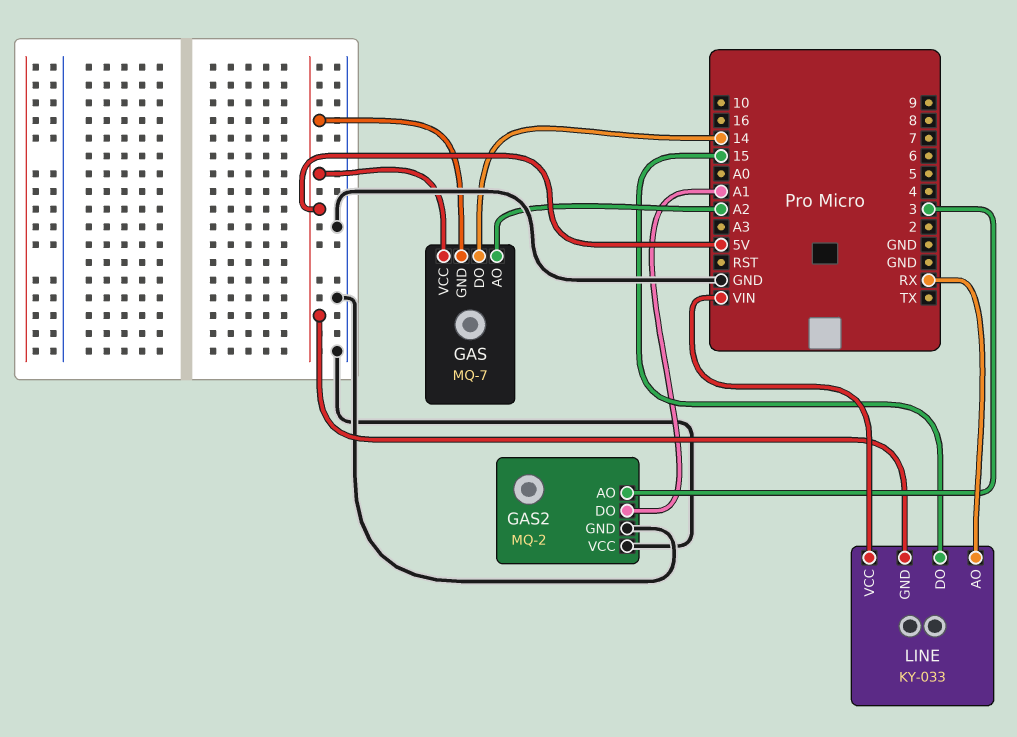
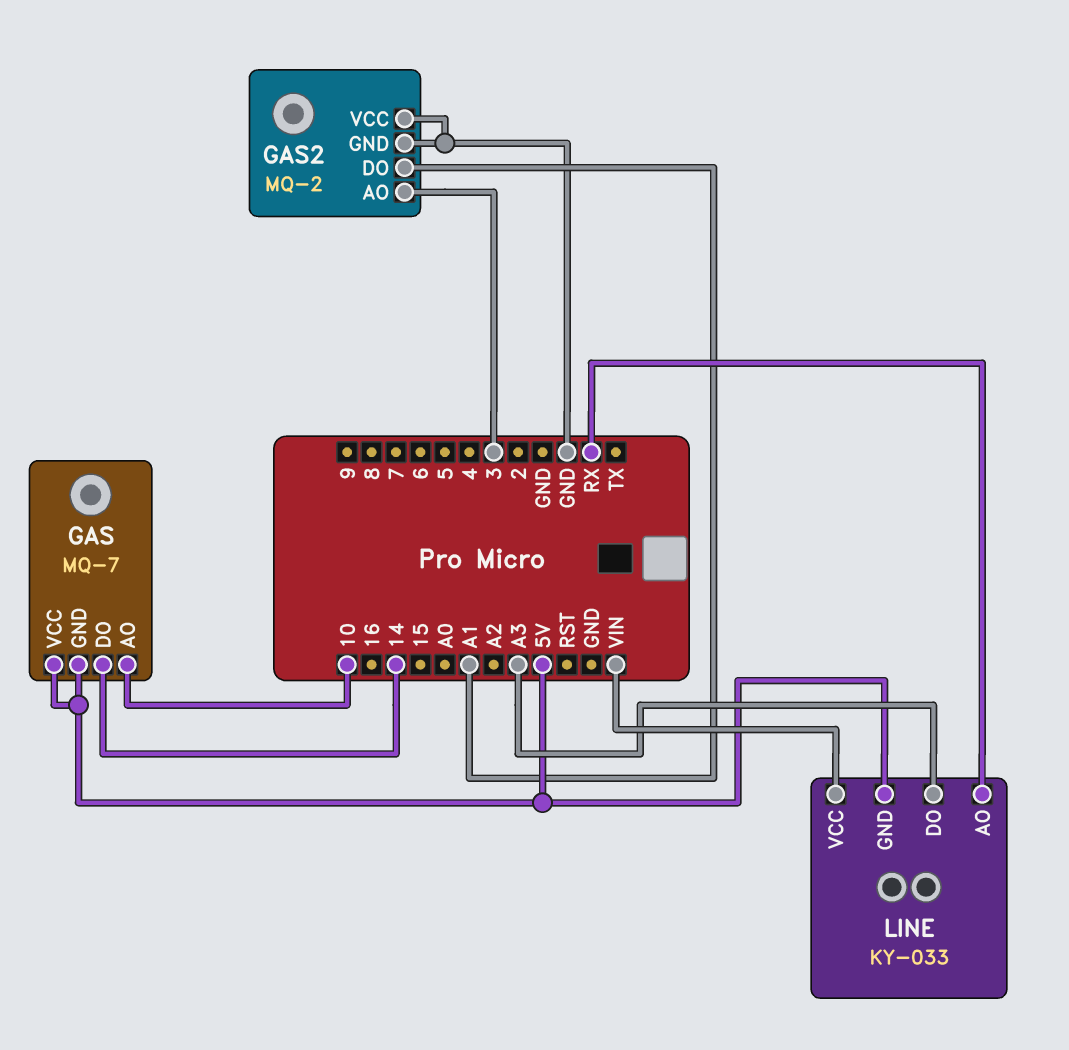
GAS pin AO: A2 -> 10
LINE pin DO: 15 -> A3

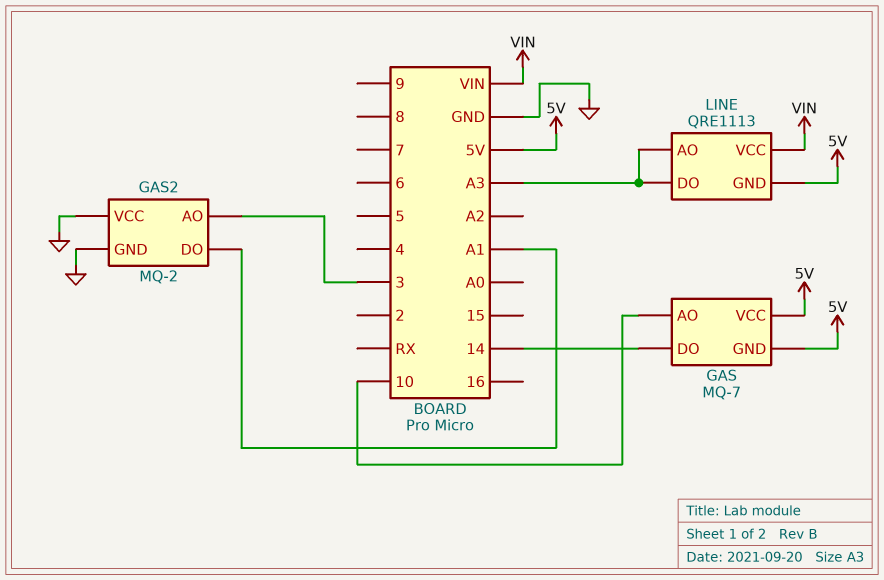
LINE: KY-033 -> QRE1113
LINE pin AO: RX -> A3

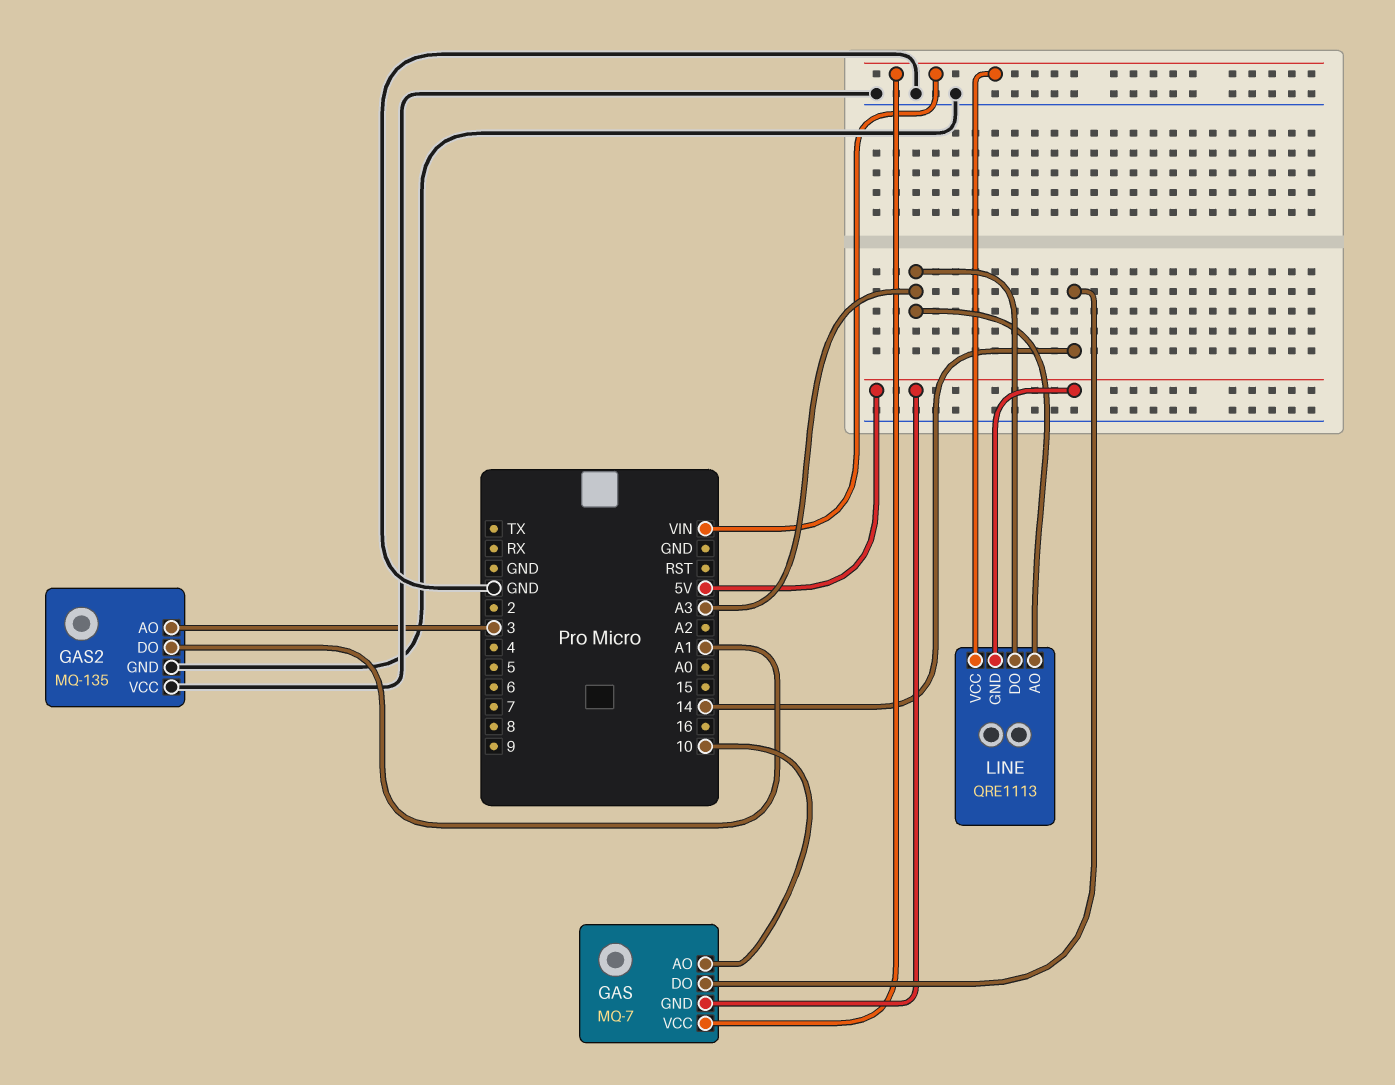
GAS pin VCC: 5V -> VIN
GAS2: MQ-2 -> MQ-135

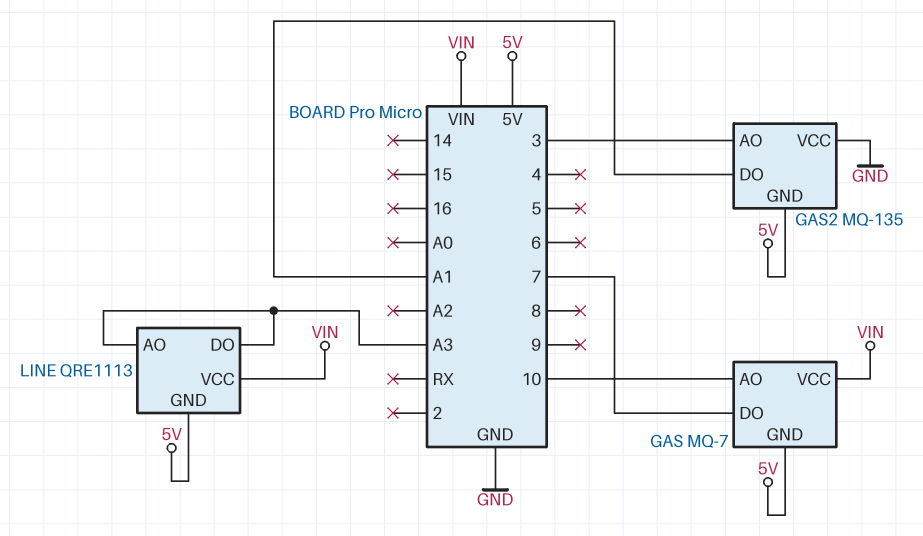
GAS pin DO: 14 -> 7
GAS2 pin GND: GND -> 5V

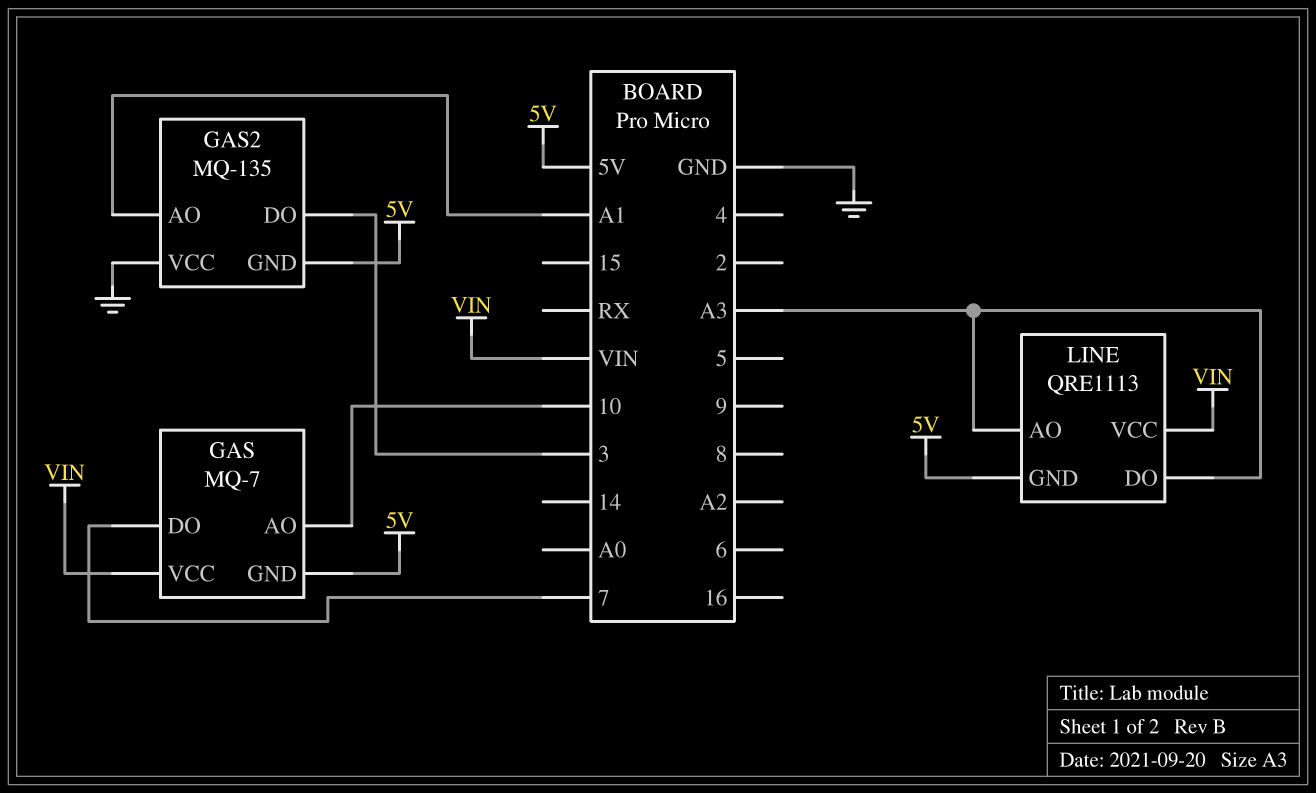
GAS2 pin AO: 3 -> A1
GAS2 pin DO: A1 -> 3

